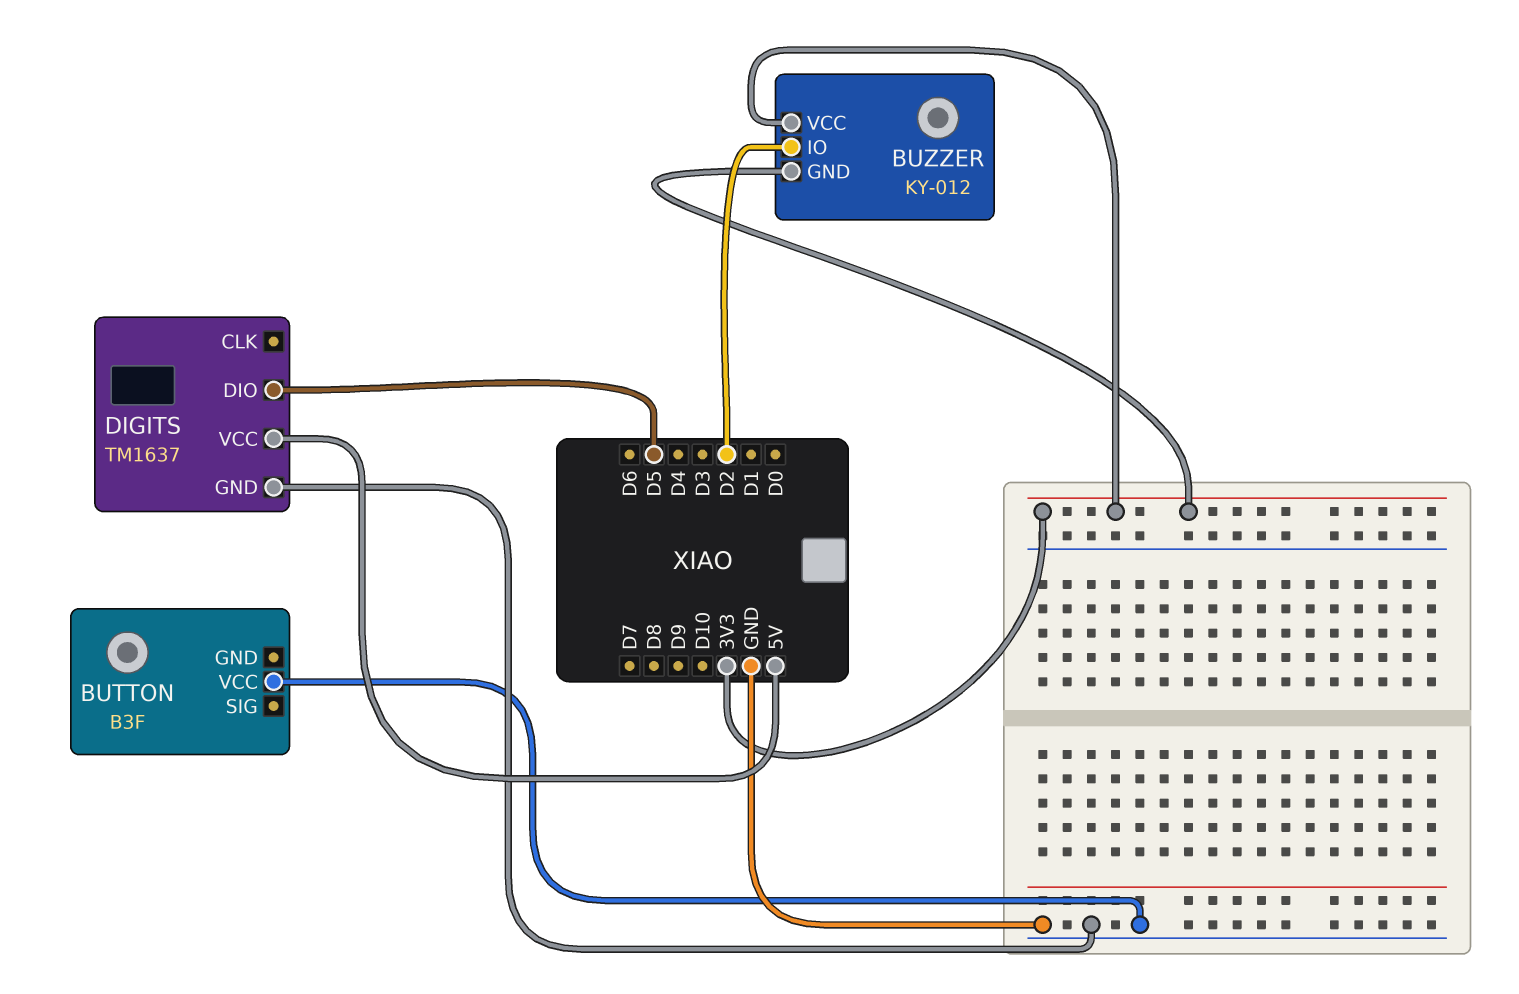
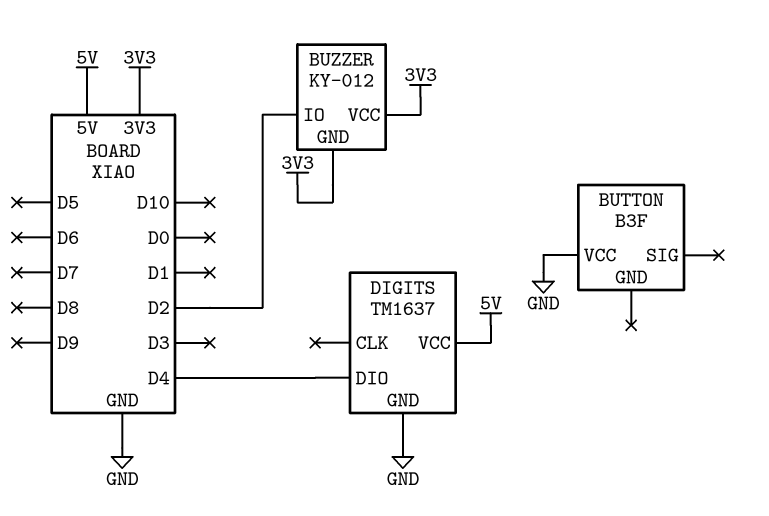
DIGITS pin DIO: D5 -> D4

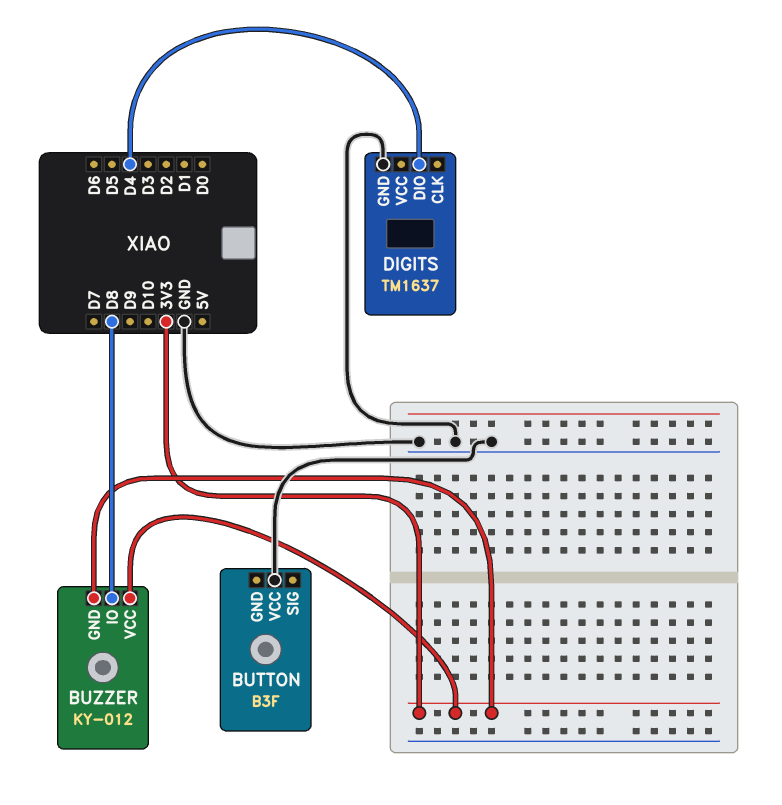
BUZZER pin IO: D2 -> D8
DIGITS pin VCC: 5V -> none

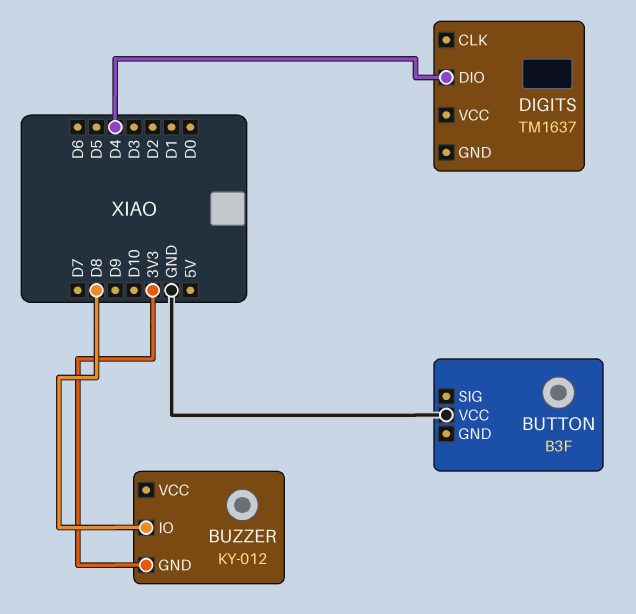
BUZZER pin VCC: 3V3 -> none
DIGITS pin GND: GND -> none

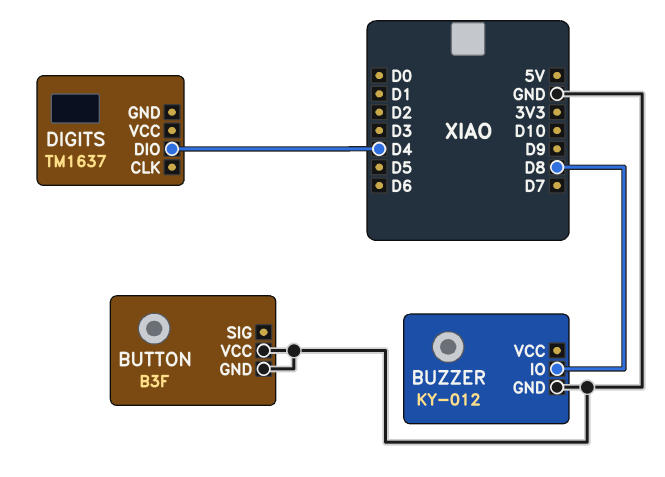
BUTTON pin GND: none -> GND
BUZZER pin GND: 3V3 -> GND

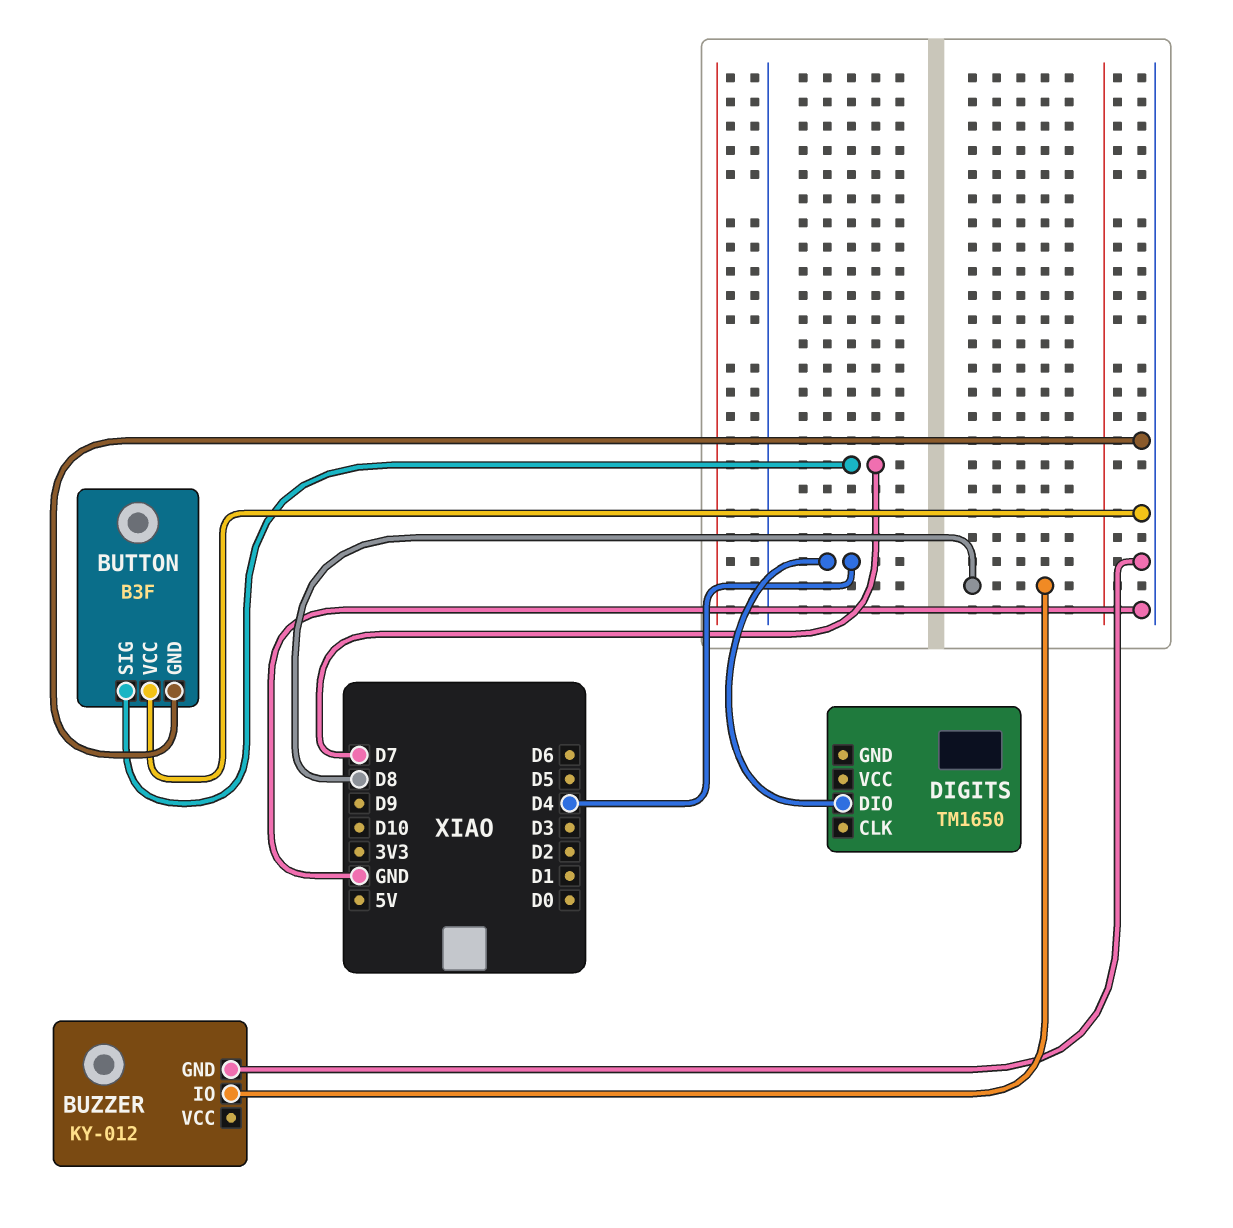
BUTTON pin SIG: none -> D7
DIGITS: TM1637 -> TM1650

